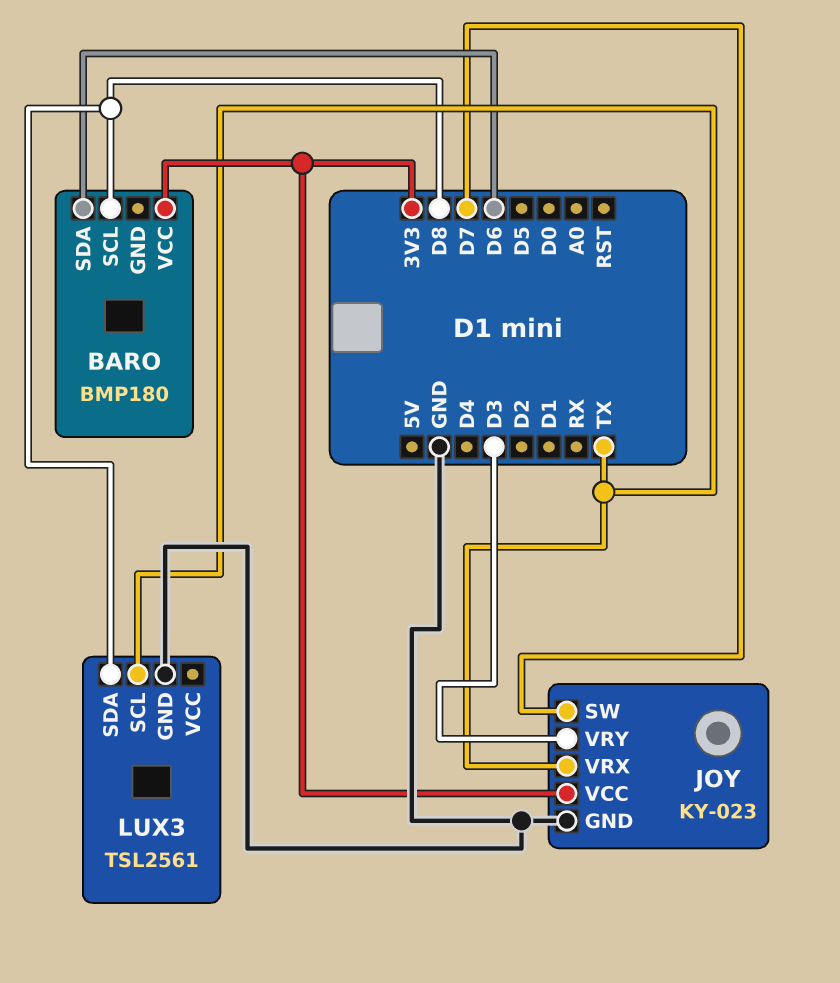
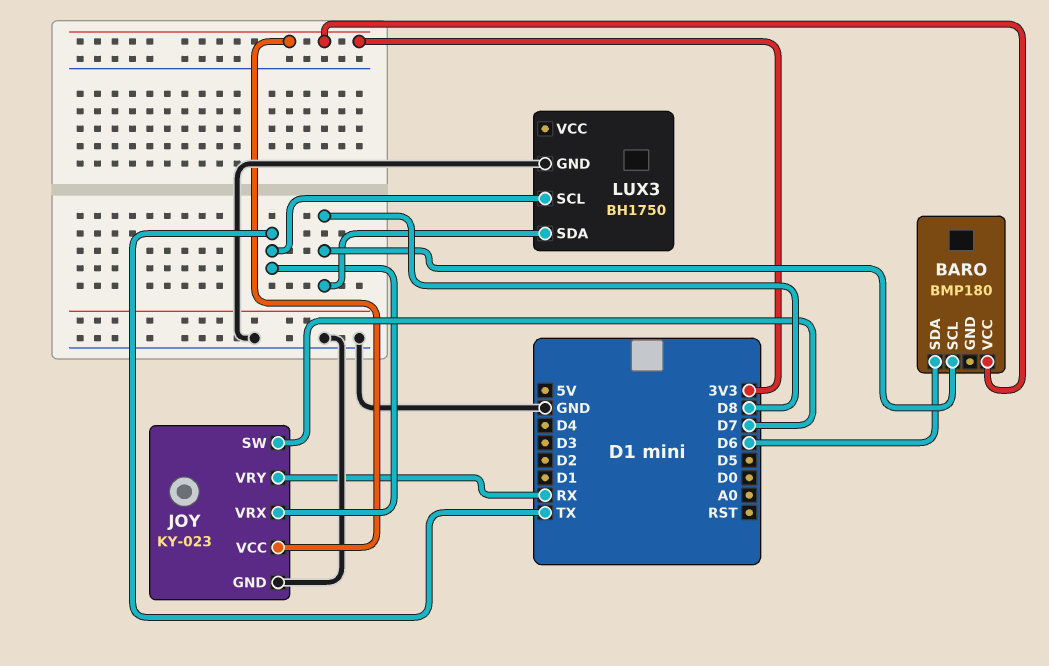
JOY pin VRY: D3 -> RX
LUX3: TSL2561 -> BH1750

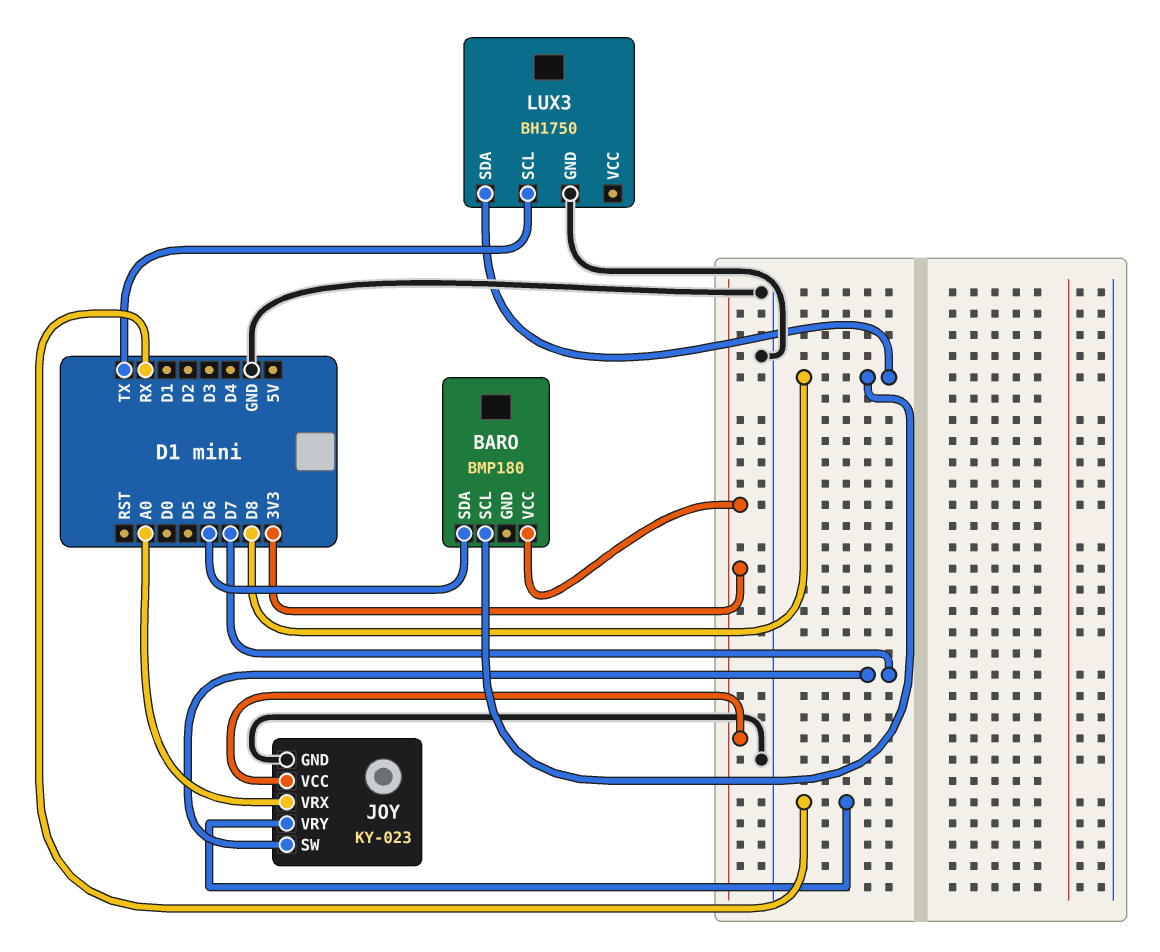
JOY pin VRX: TX -> A0

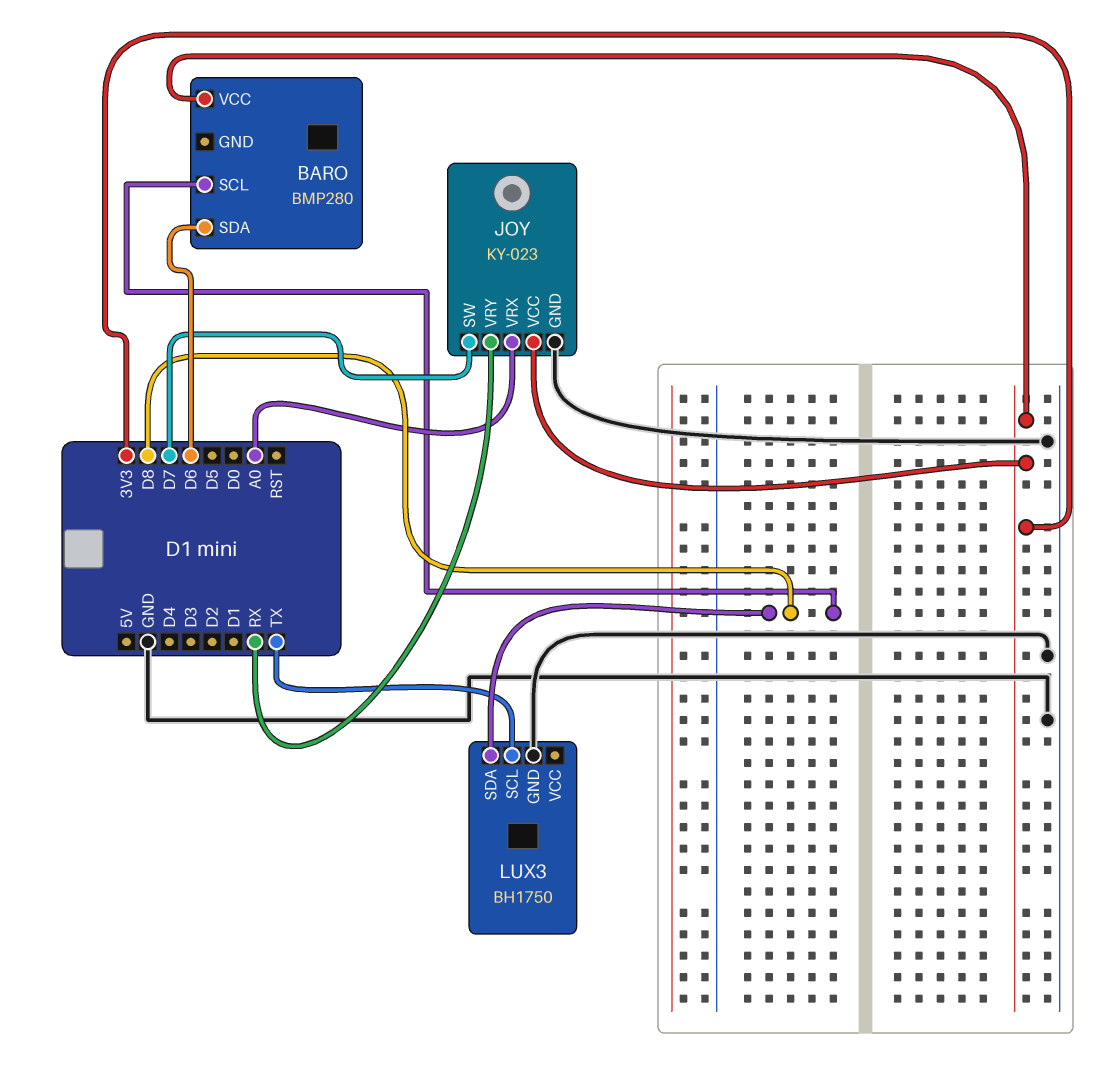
BARO: BMP180 -> BMP280

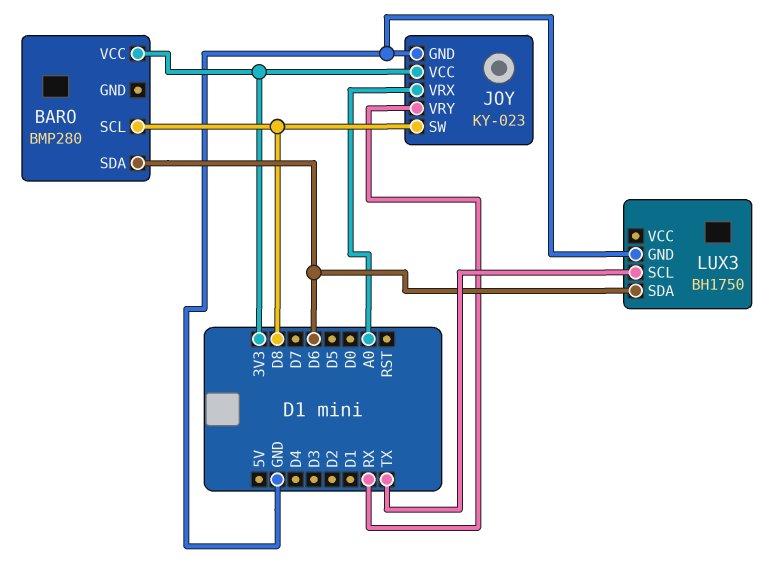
JOY pin SW: D7 -> D8
LUX3 pin SDA: D8 -> D6

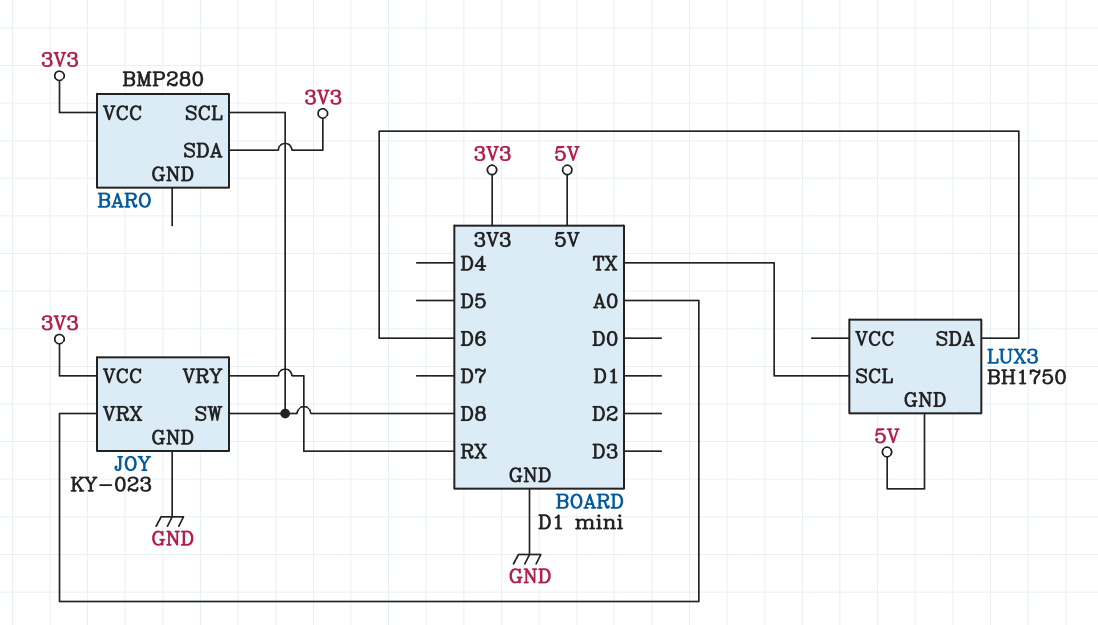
BARO pin SDA: D6 -> 3V3
LUX3 pin GND: GND -> 5V

